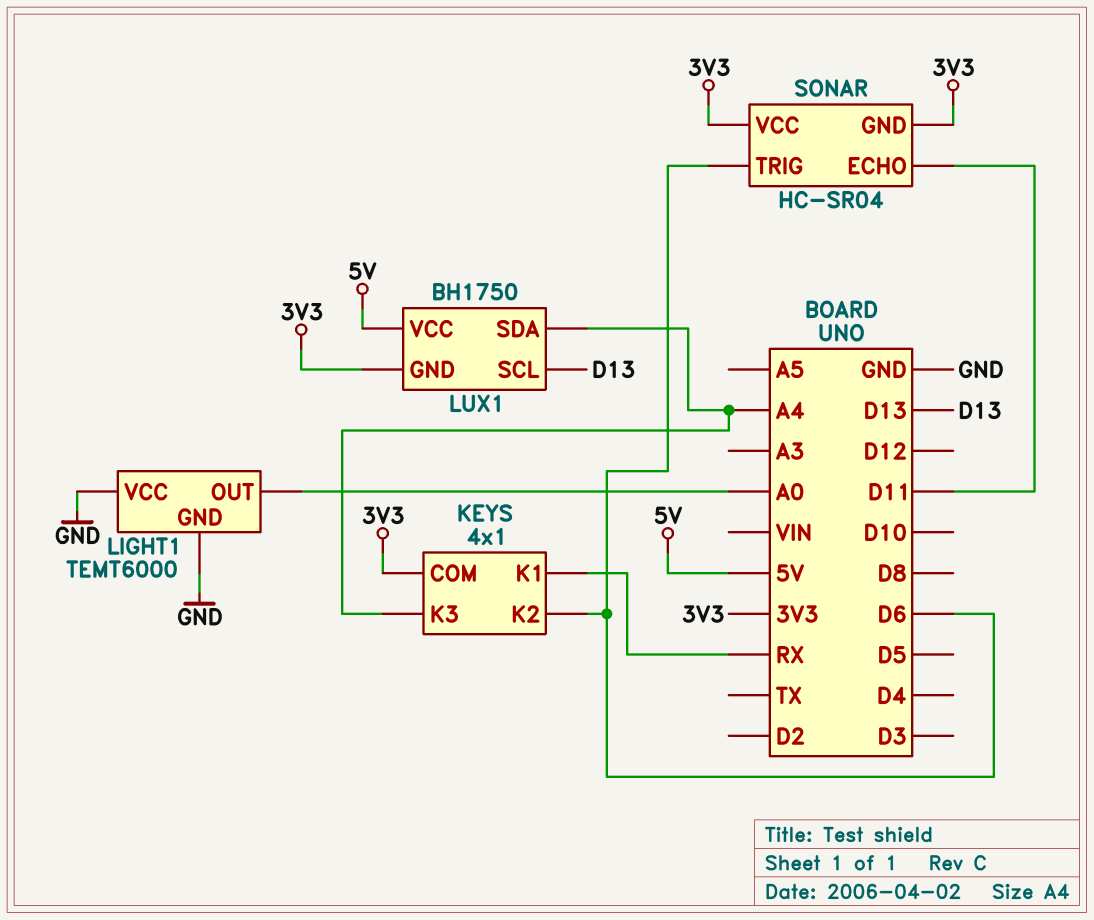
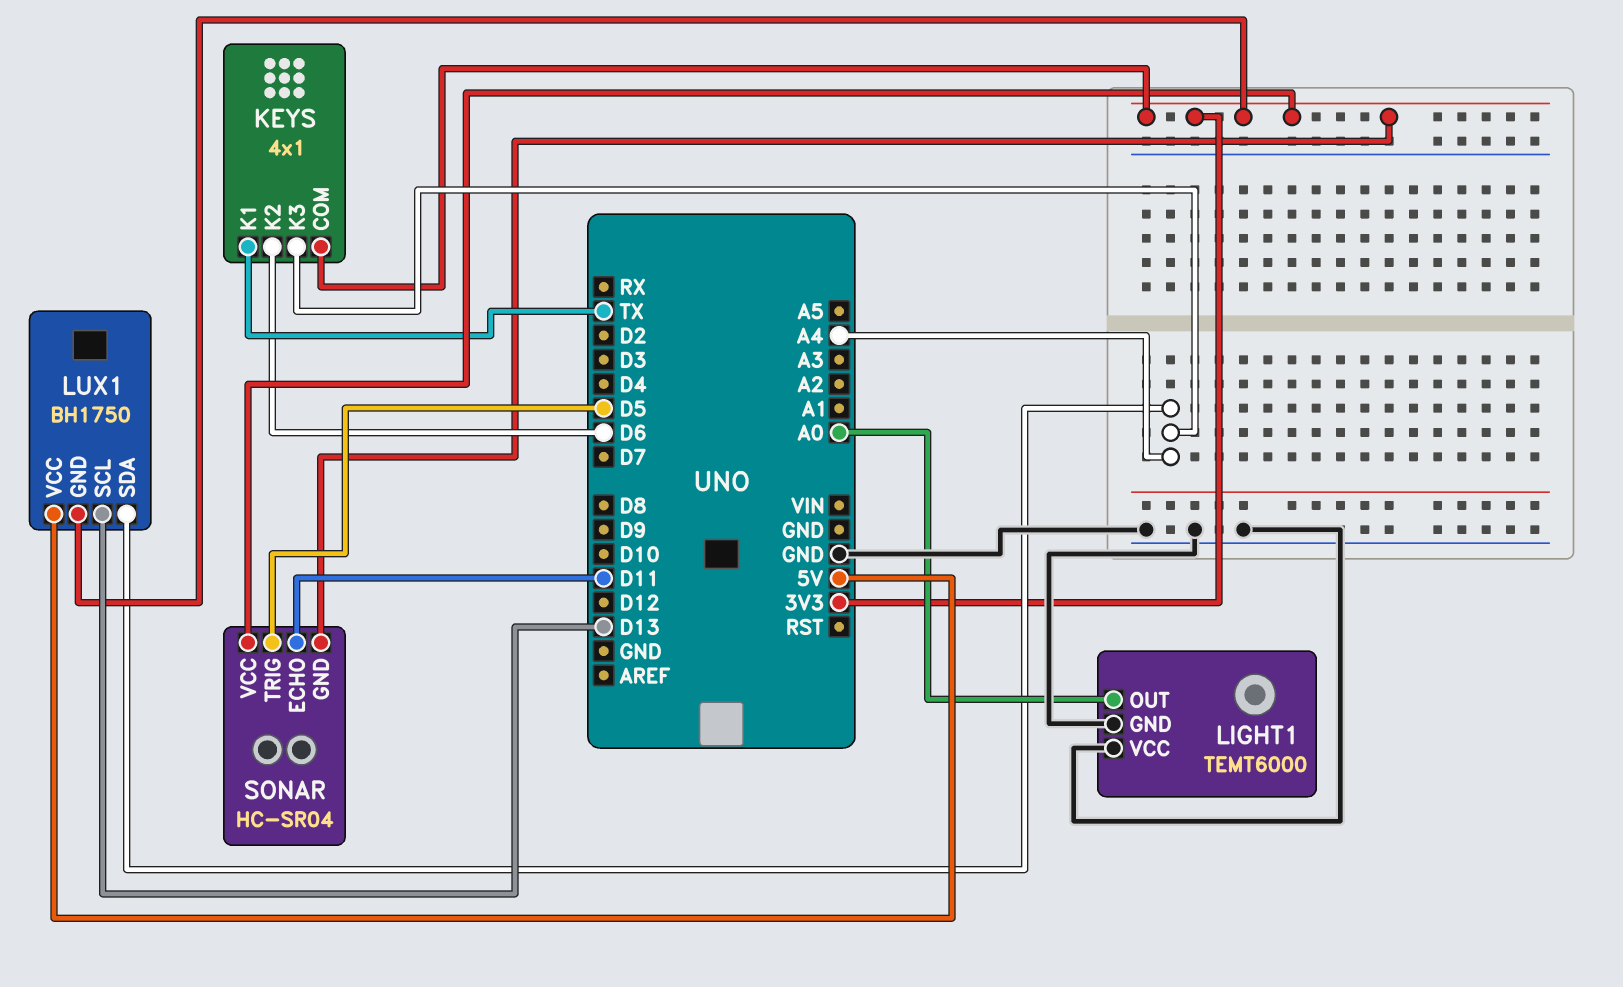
KEYS pin K1: RX -> TX
SONAR pin TRIG: D6 -> D5

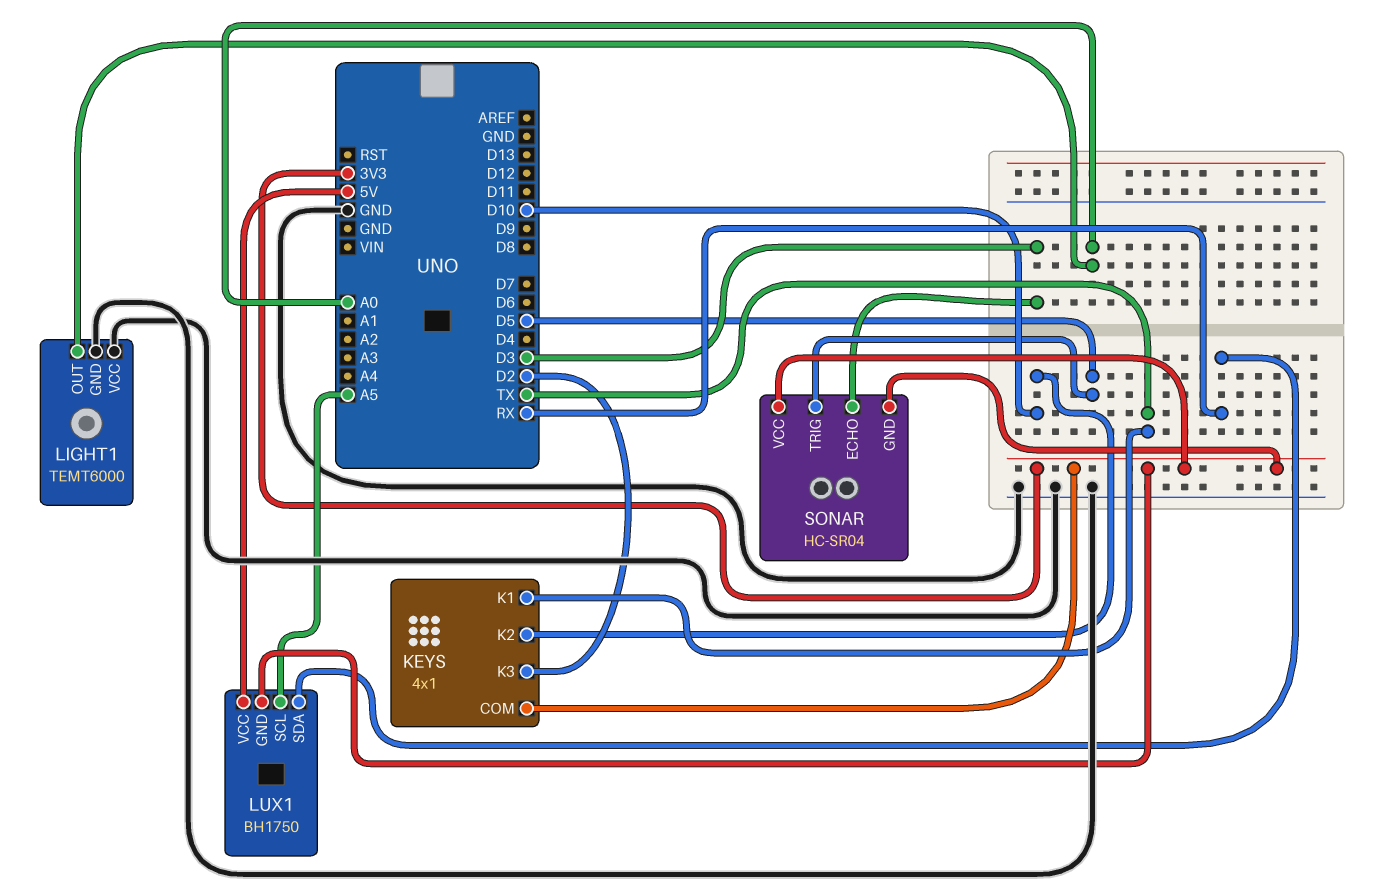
KEYS pin K2: D6 -> D10
KEYS pin K3: A4 -> D2
LUX1 pin SCL: D13 -> A5
LUX1 pin SDA: A4 -> RX
SONAR pin ECHO: D11 -> D3

